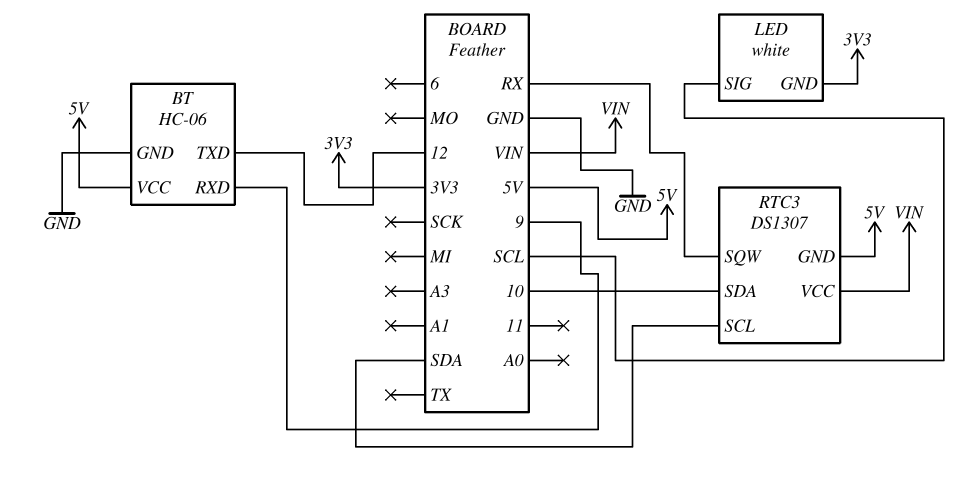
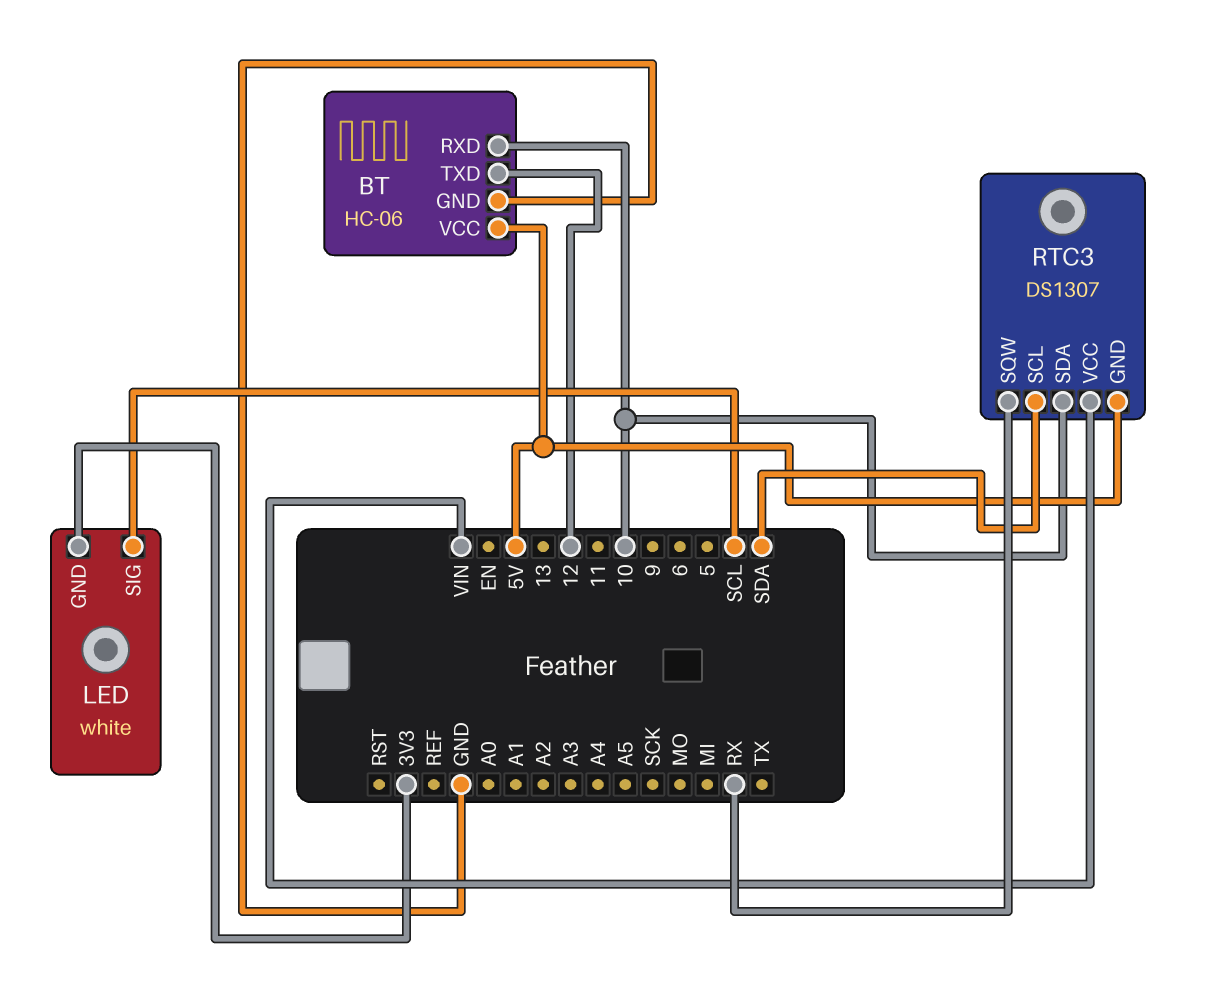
BT pin RXD: 9 -> 10

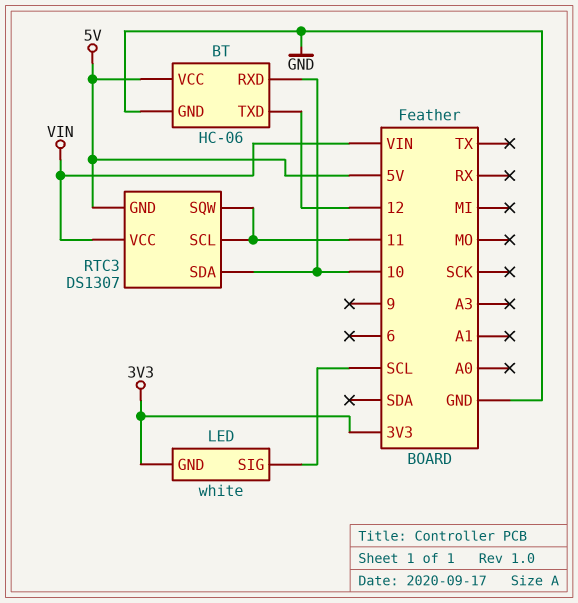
RTC3 pin SCL: SDA -> 11
RTC3 pin SQW: RX -> 11

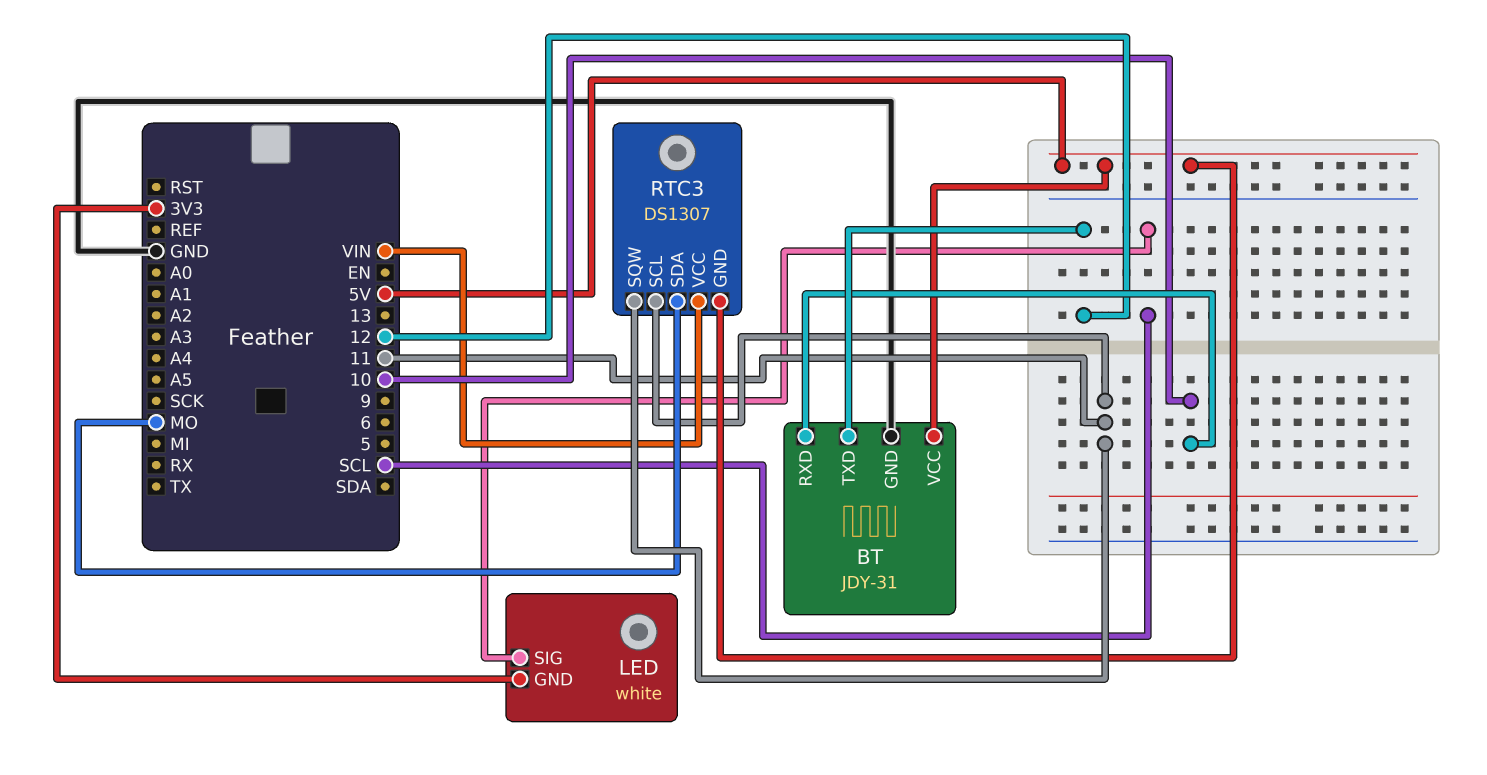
BT: HC-06 -> JDY-31
RTC3 pin SDA: 10 -> MO

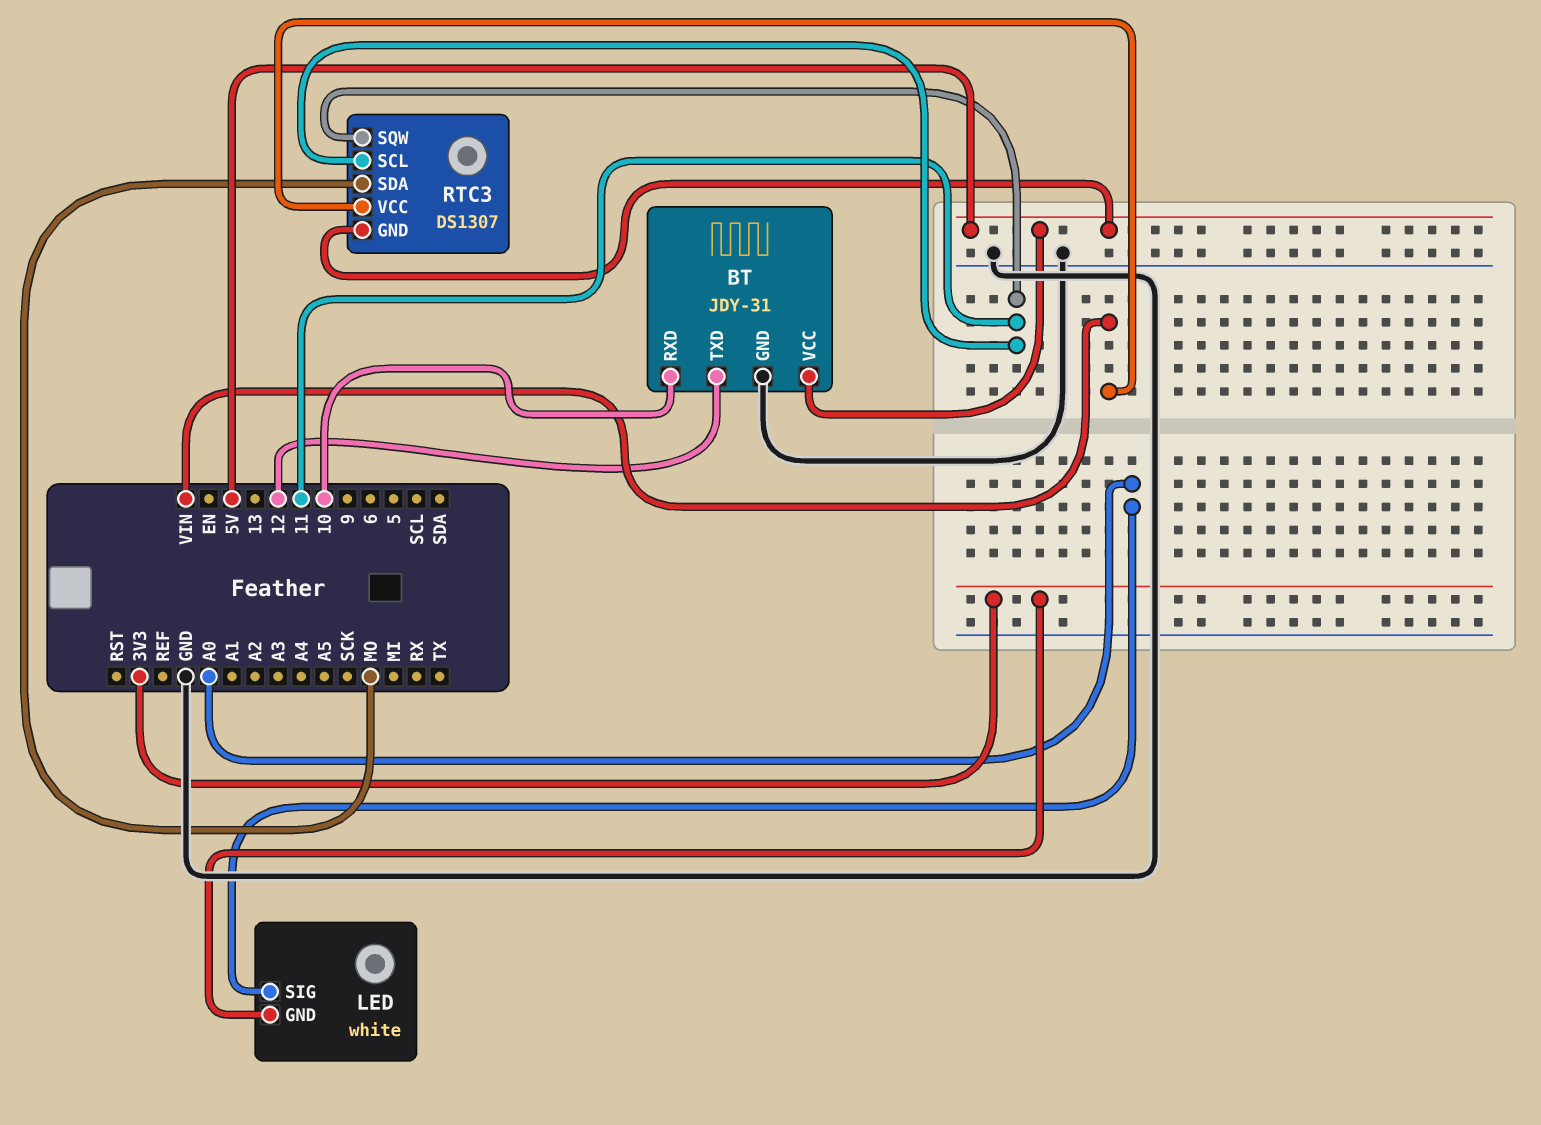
LED pin SIG: SCL -> A0

